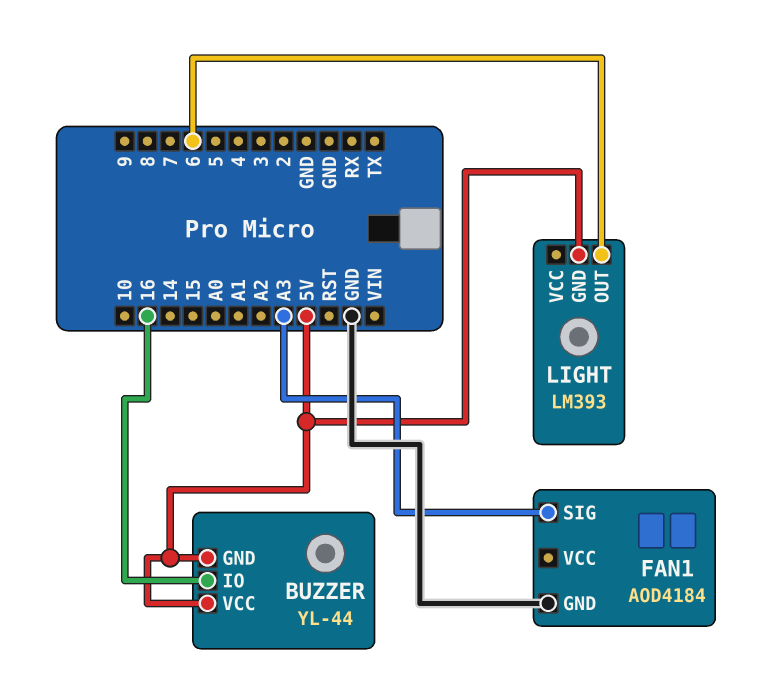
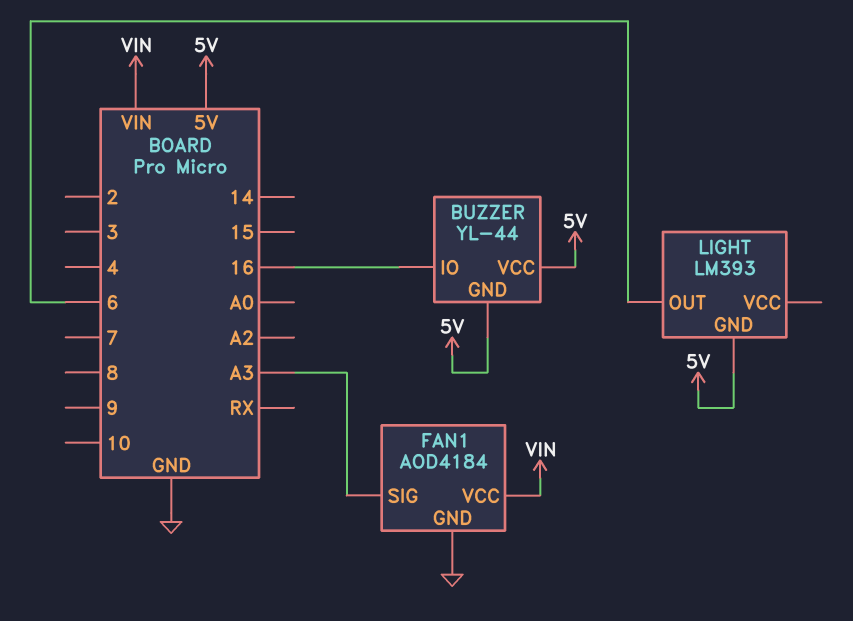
FAN1 pin VCC: none -> VIN

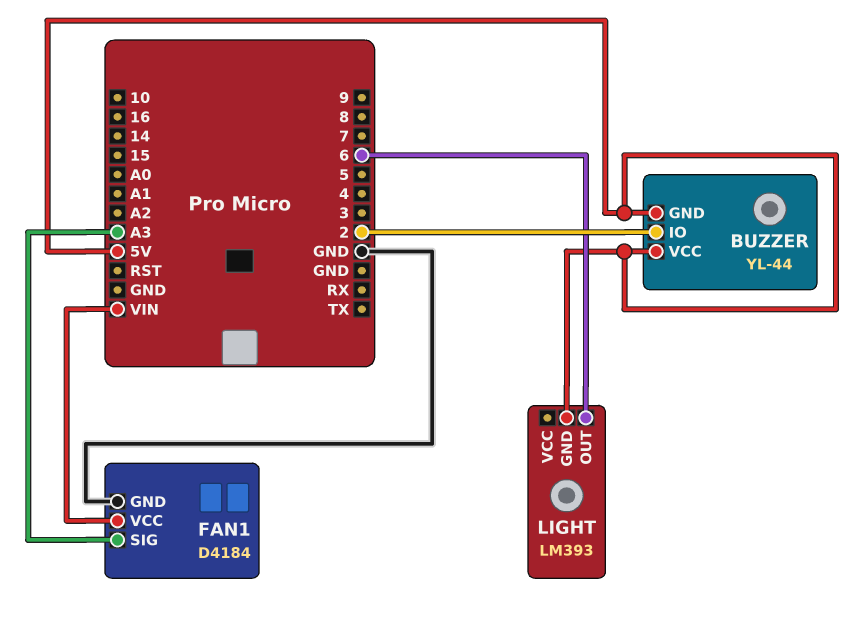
BUZZER pin IO: 16 -> 2
FAN1: AOD4184 -> D4184

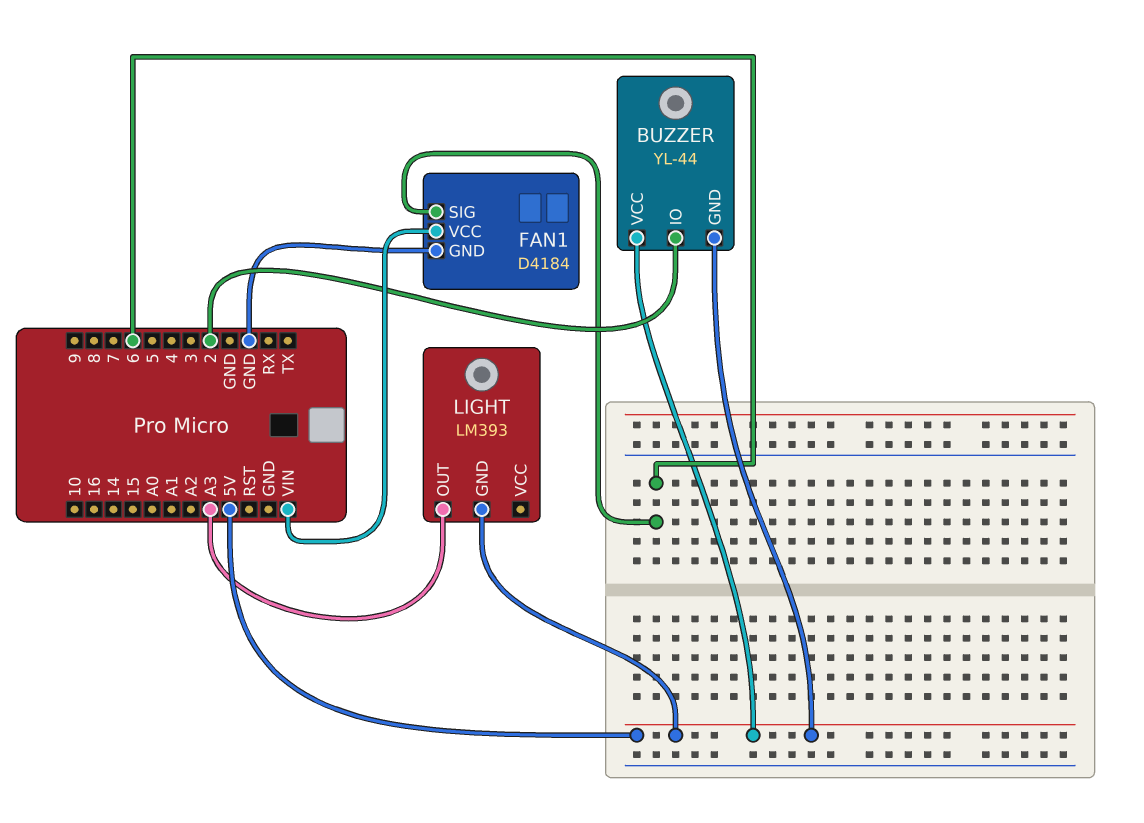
FAN1 pin SIG: A3 -> 6
LIGHT pin OUT: 6 -> A3

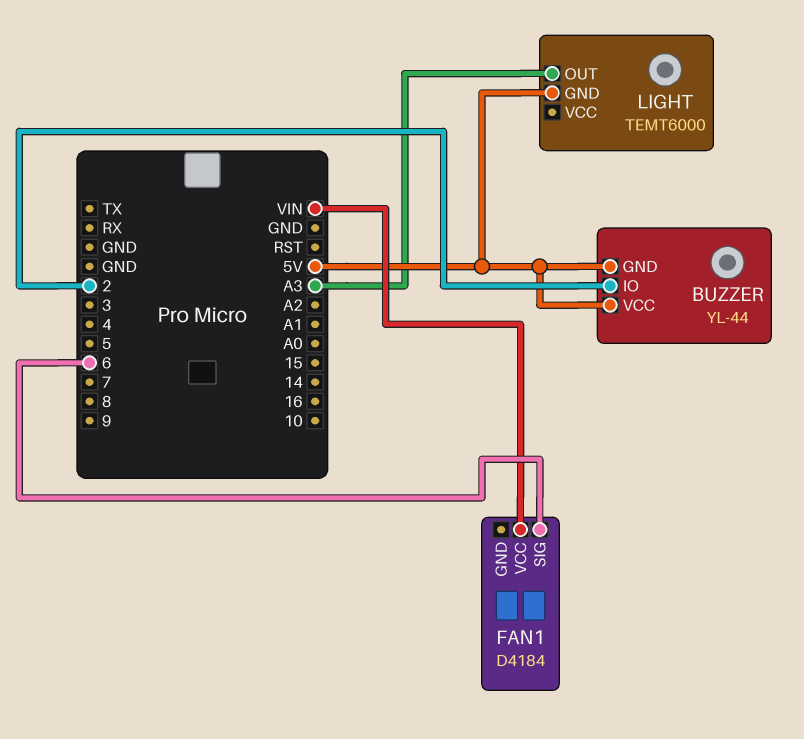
FAN1 pin GND: GND -> none
LIGHT: LM393 -> TEMT6000

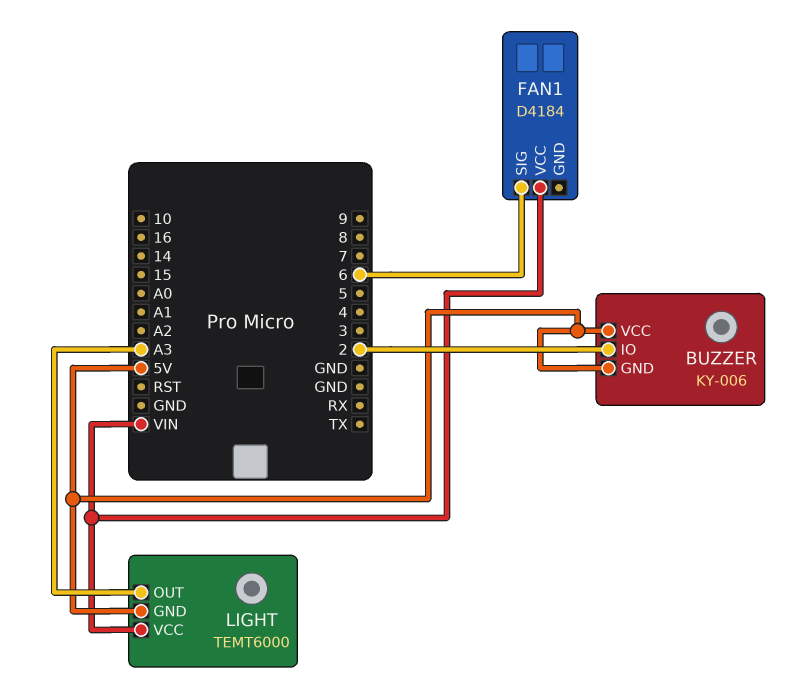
BUZZER: YL-44 -> KY-006
LIGHT pin VCC: none -> VIN

